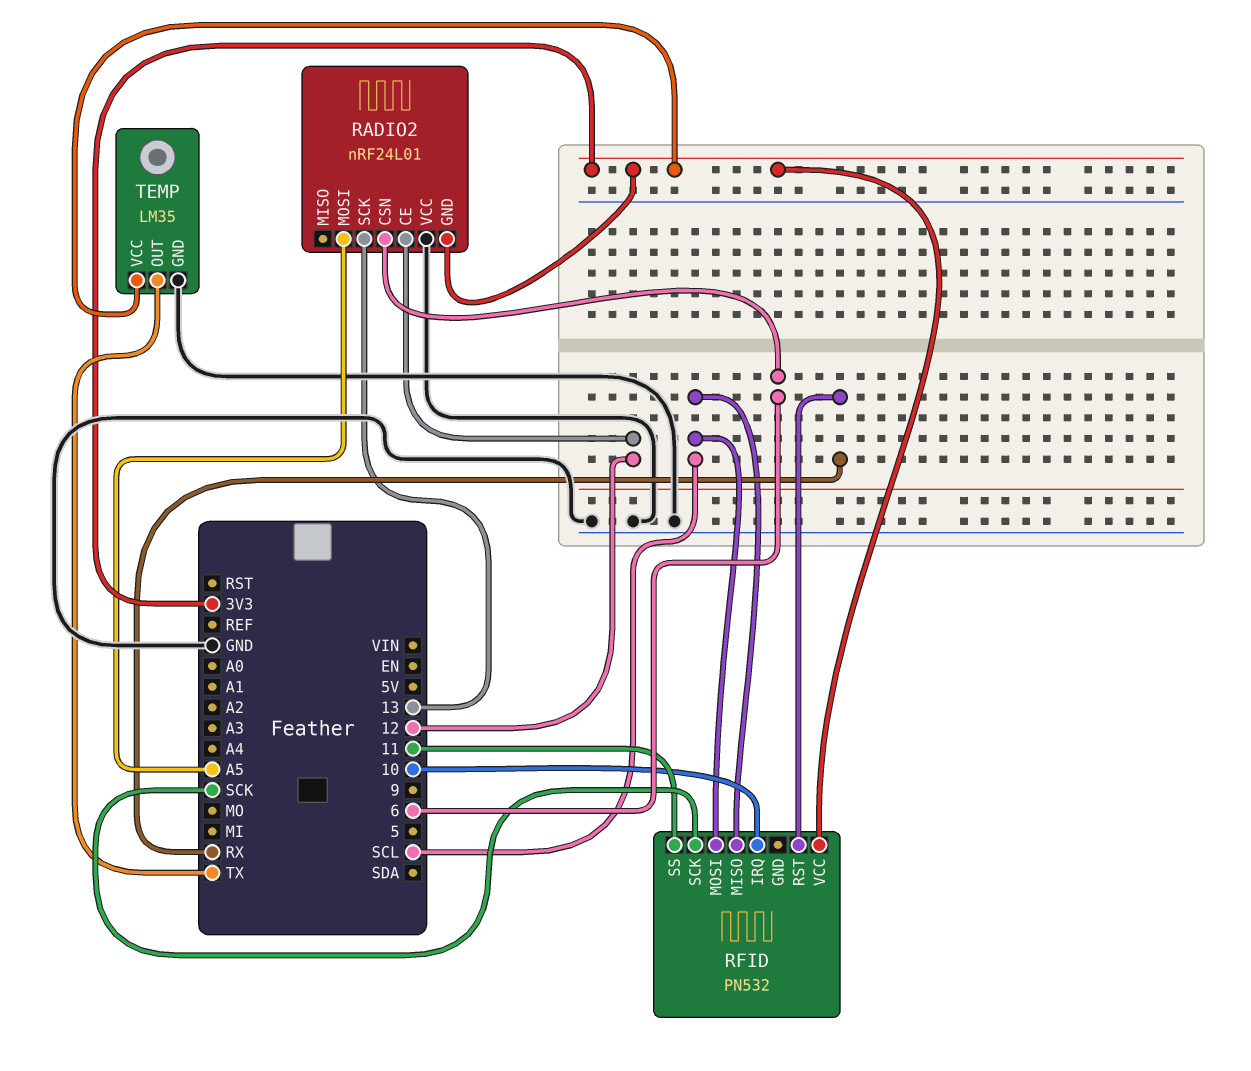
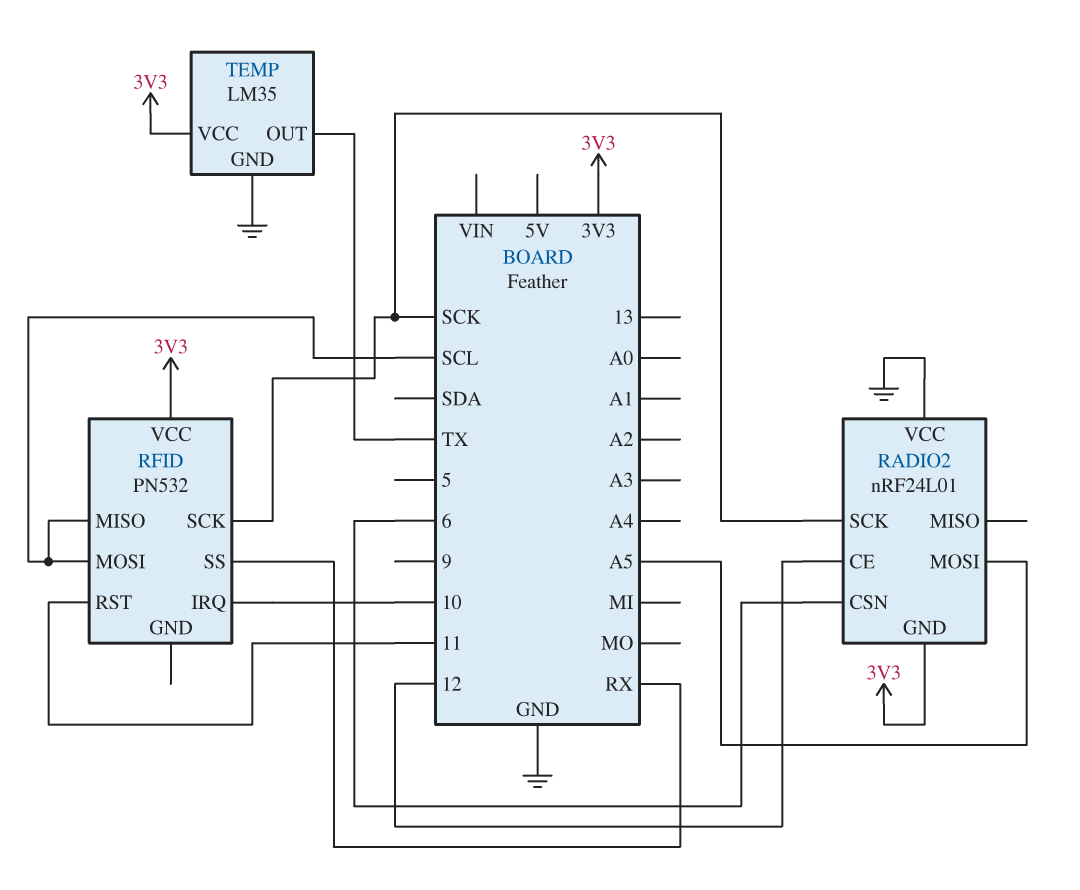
RADIO2 pin SCK: 13 -> SCK
RFID pin RST: RX -> 11
RFID pin SS: 11 -> RX

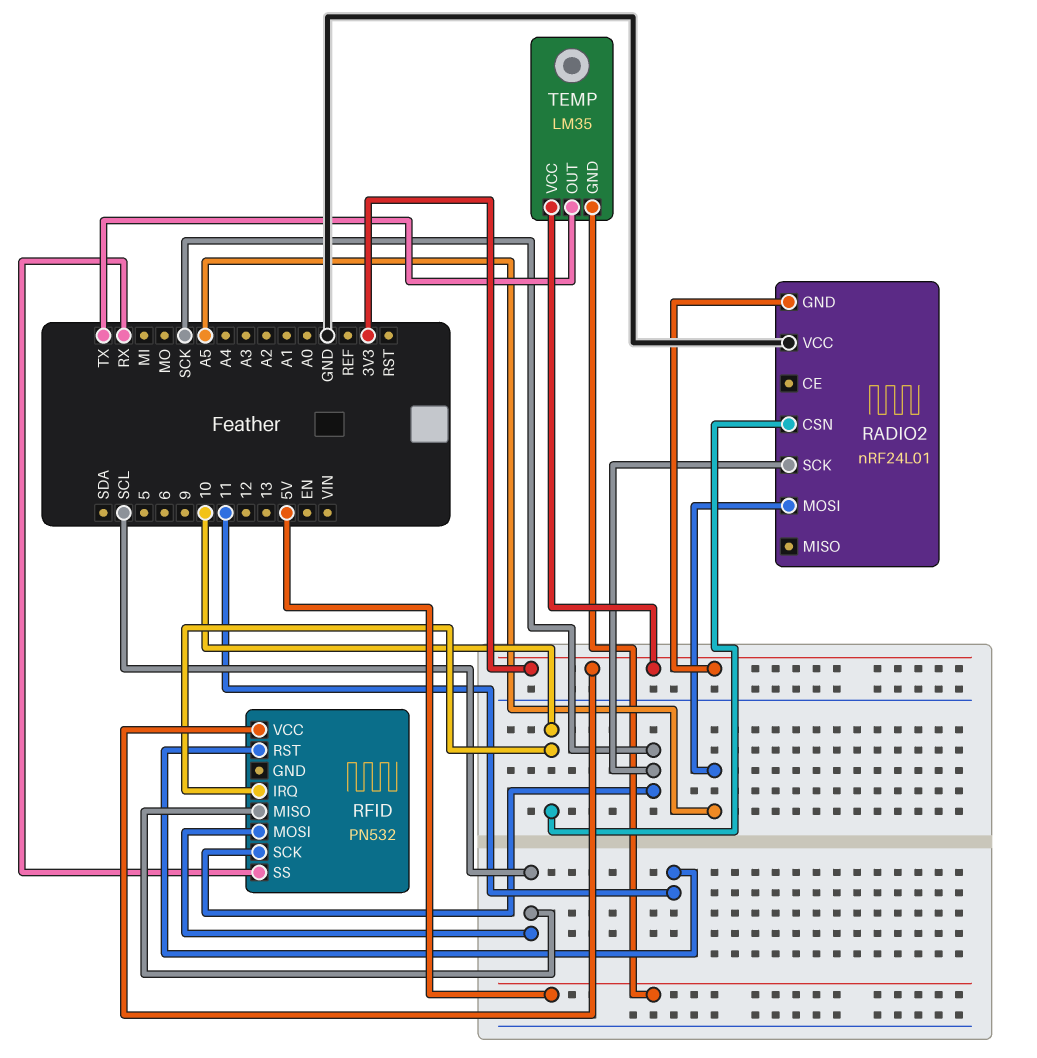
RADIO2 pin CE: 12 -> none
RADIO2 pin CSN: 6 -> 10
TEMP pin GND: GND -> 5V

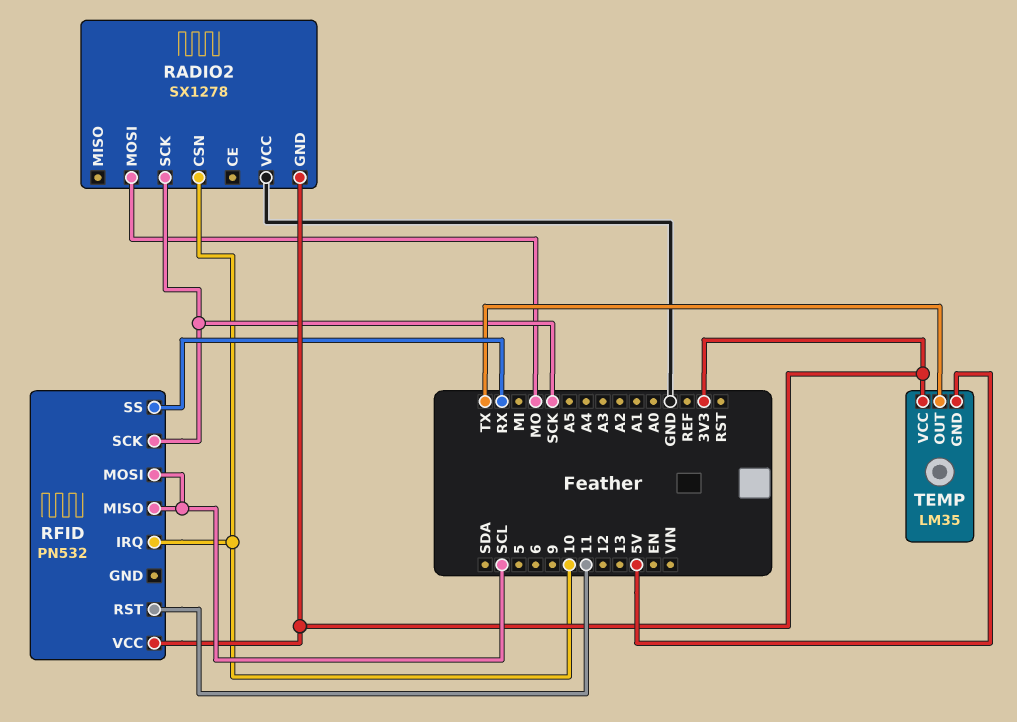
RADIO2: nRF24L01 -> SX1278
RADIO2 pin MOSI: A5 -> MO

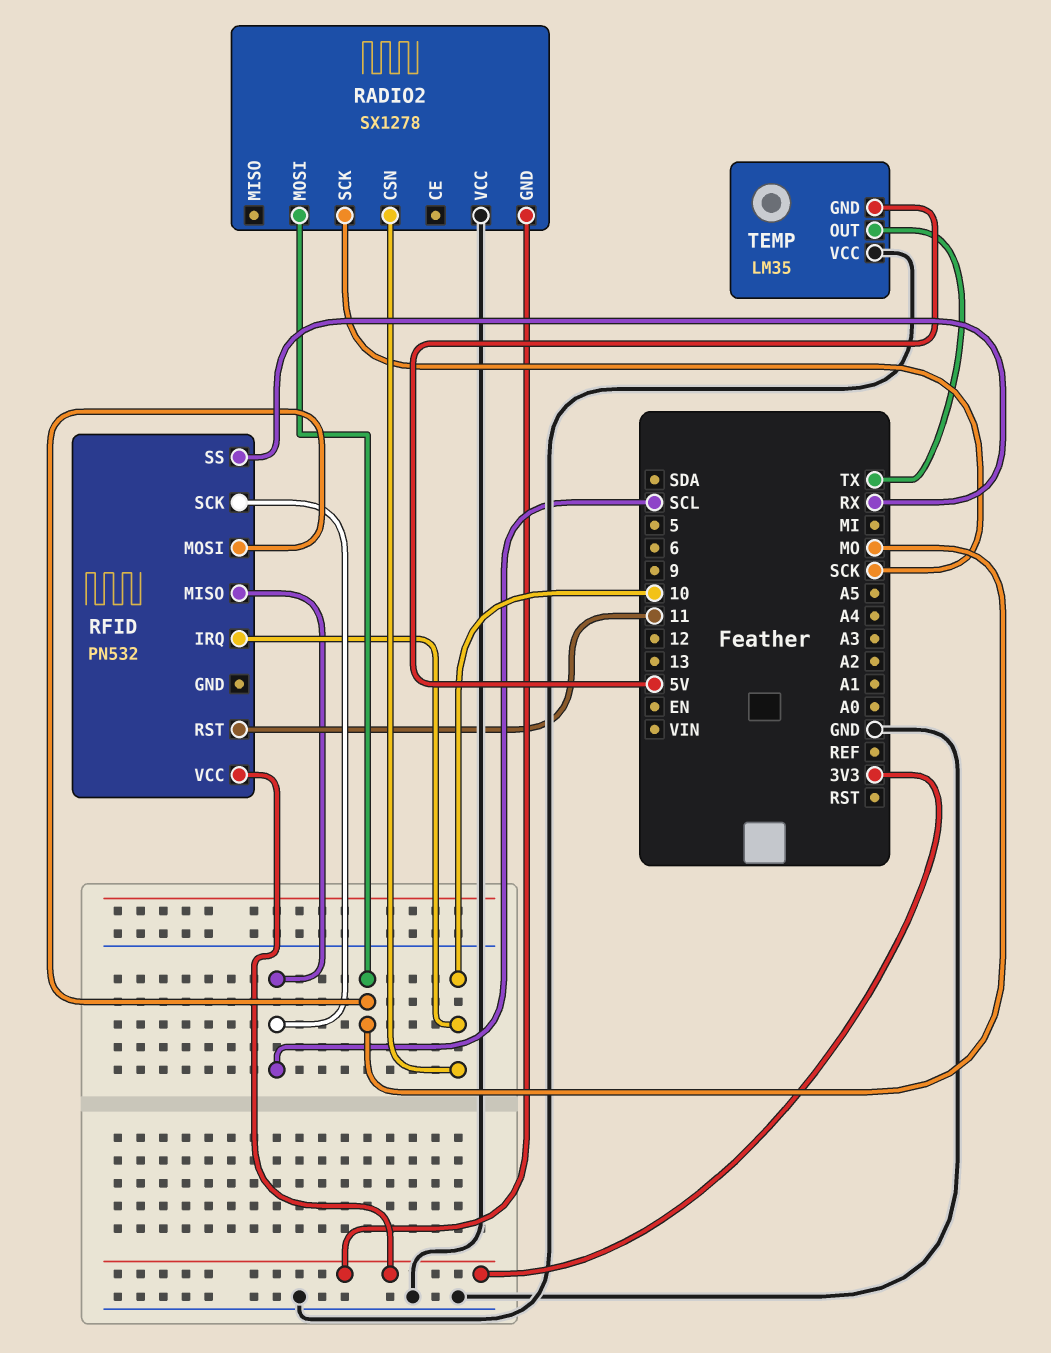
RFID pin MOSI: SCL -> MO
RFID pin SCK: SCK -> SCL
TEMP pin VCC: 3V3 -> GND

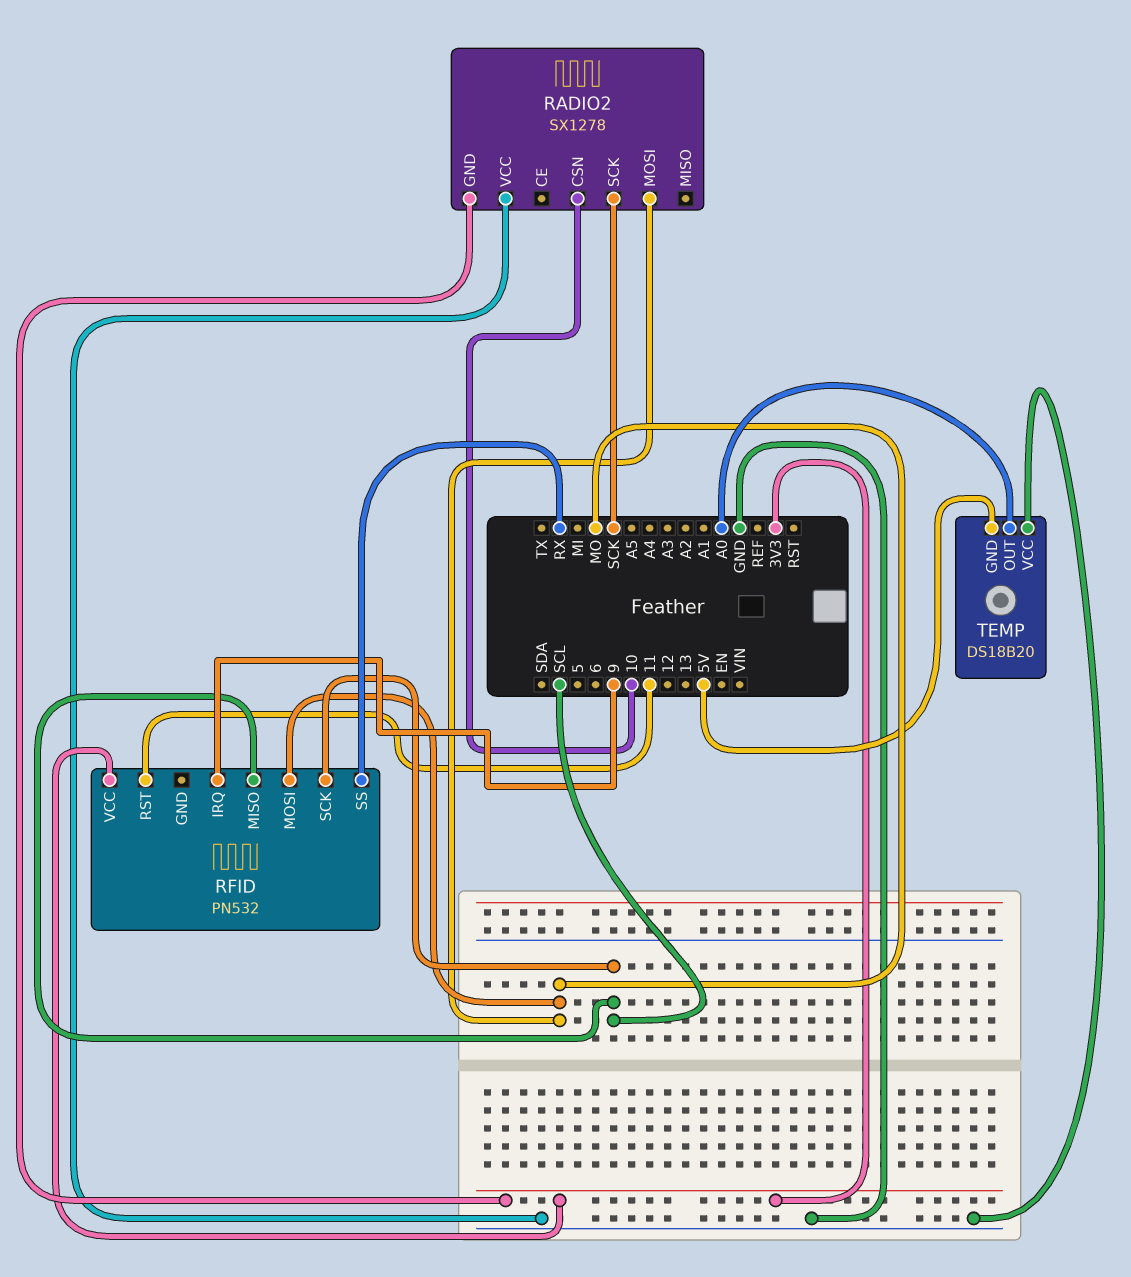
RFID pin IRQ: 10 -> 9
TEMP: LM35 -> DS18B20
TEMP pin OUT: TX -> A0

